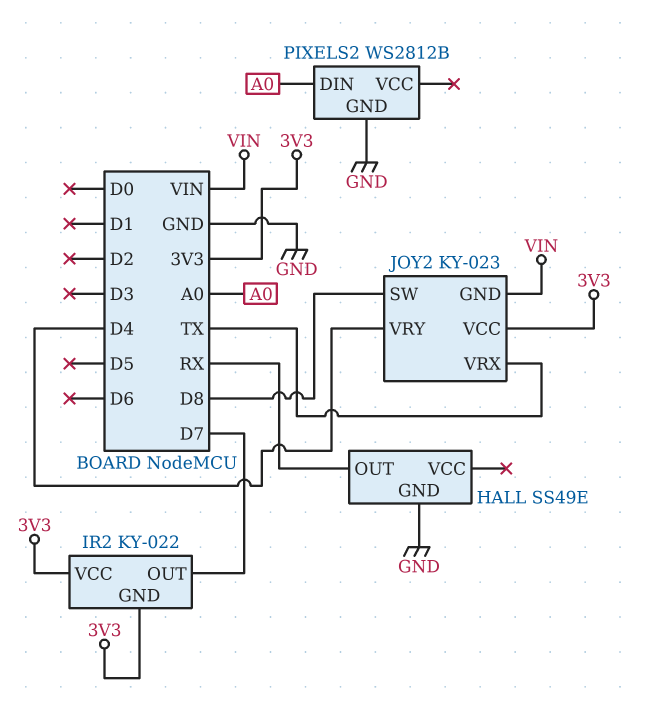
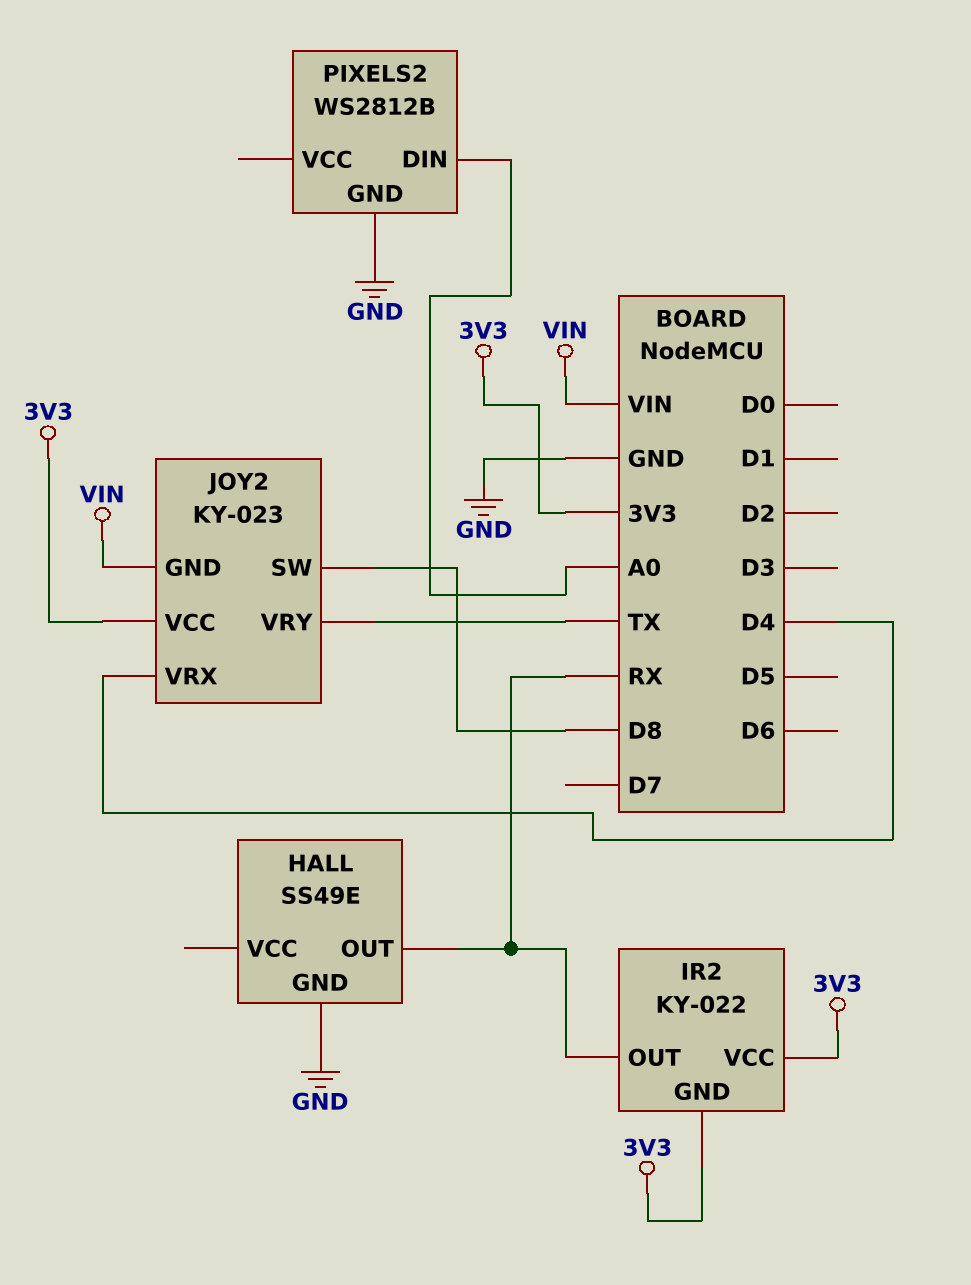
IR2 pin OUT: D7 -> RX
JOY2 pin VRX: TX -> D4
JOY2 pin VRY: D4 -> TX

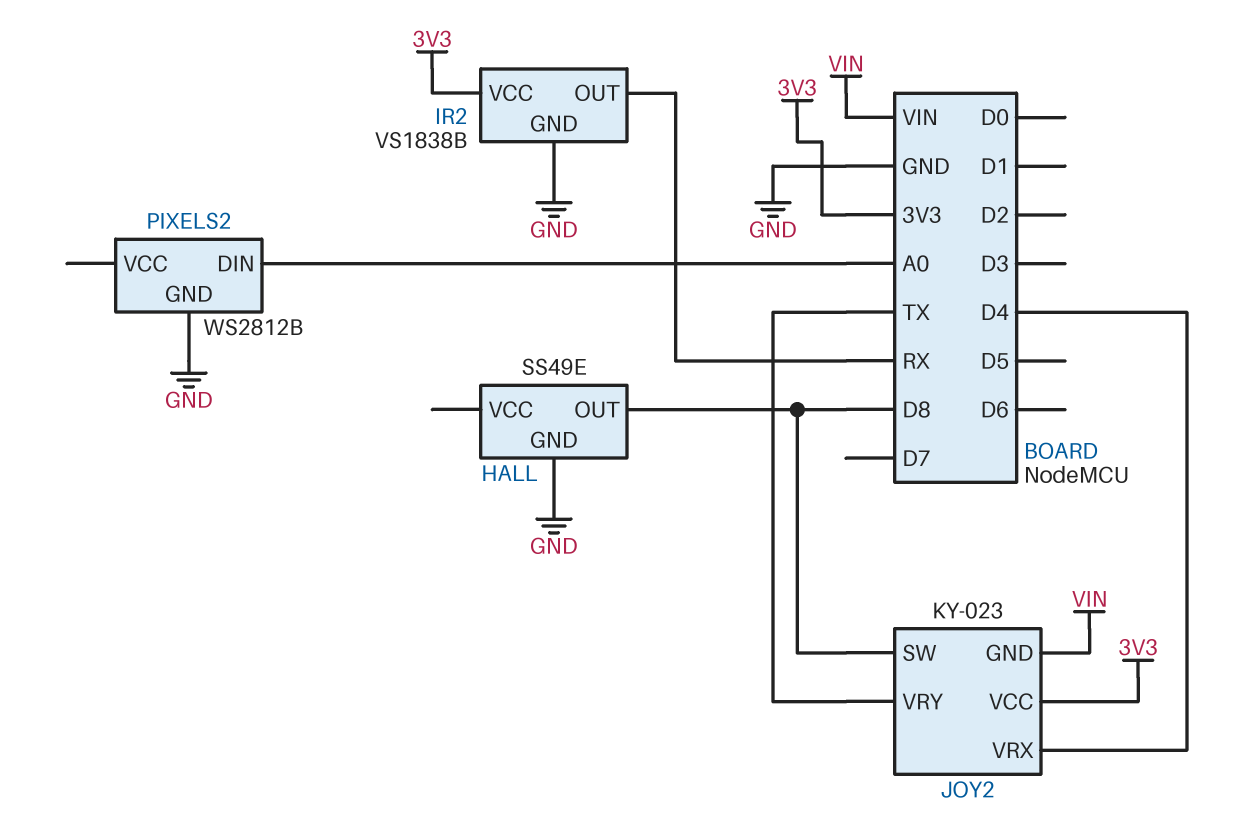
HALL pin OUT: RX -> D8
IR2: KY-022 -> VS1838B
IR2 pin GND: 3V3 -> GND

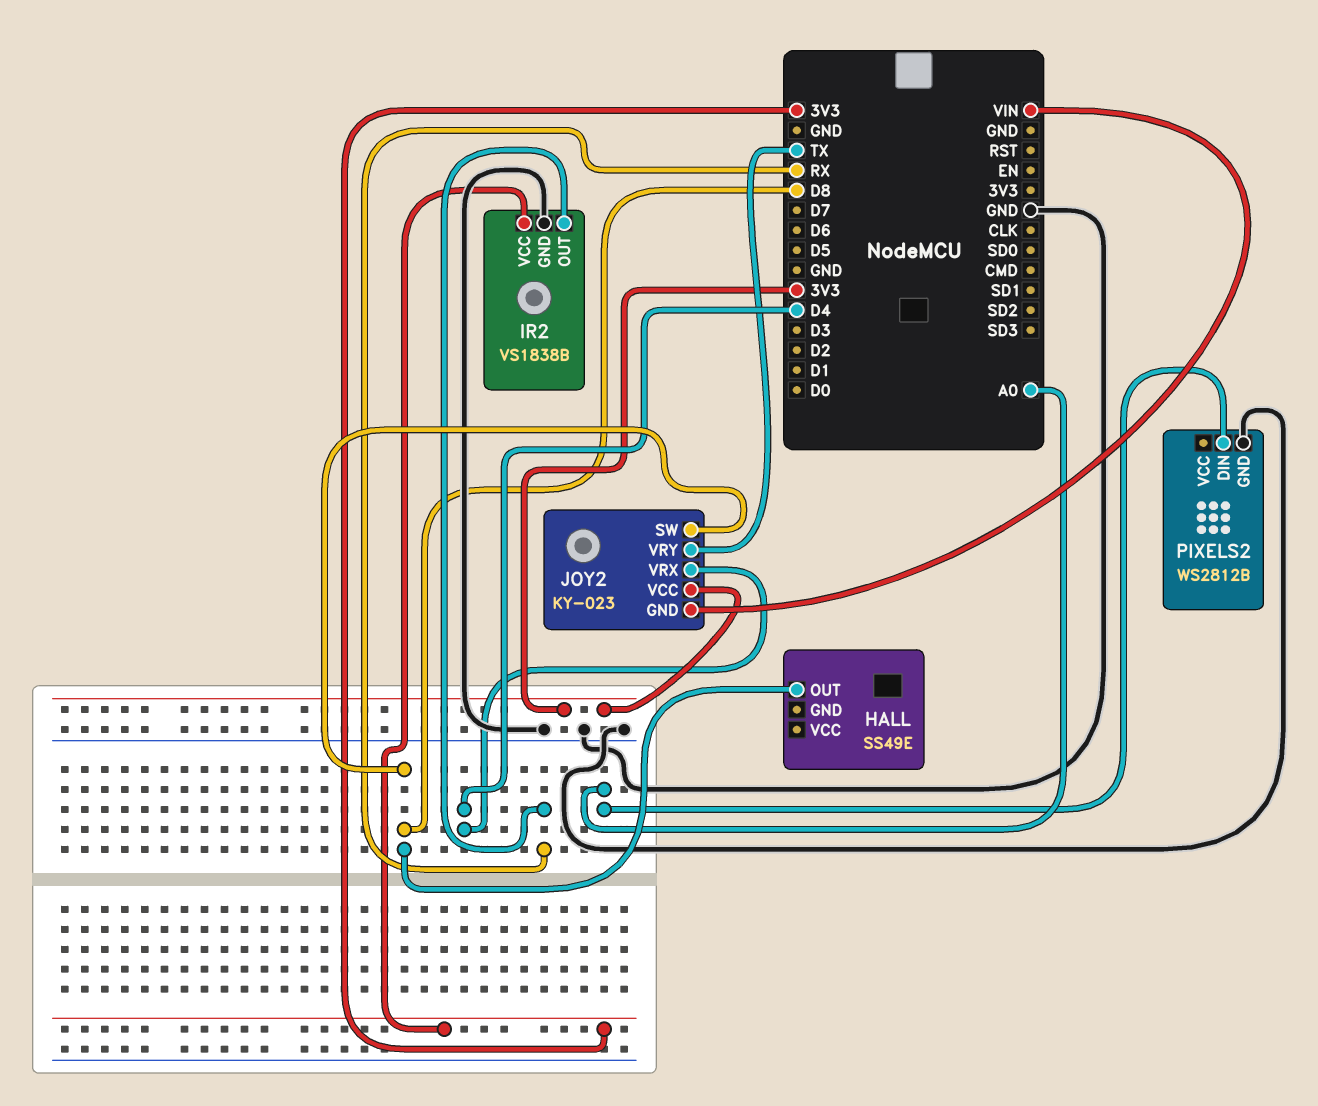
HALL pin GND: GND -> none

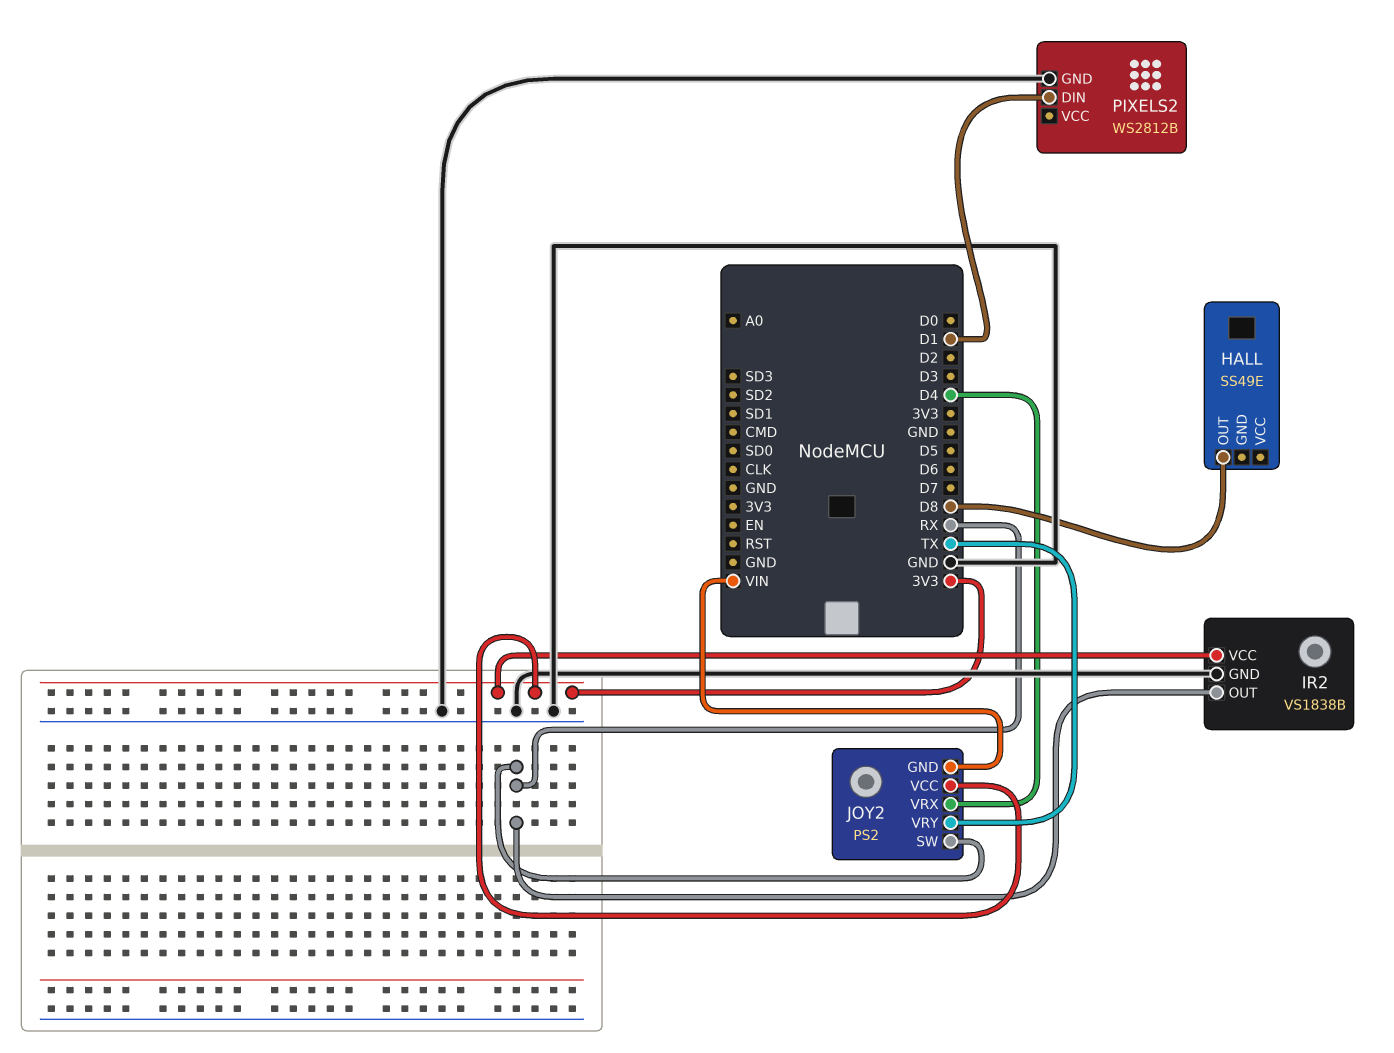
JOY2: KY-023 -> PS2
JOY2 pin SW: D8 -> RX
PIXELS2 pin DIN: A0 -> D1

